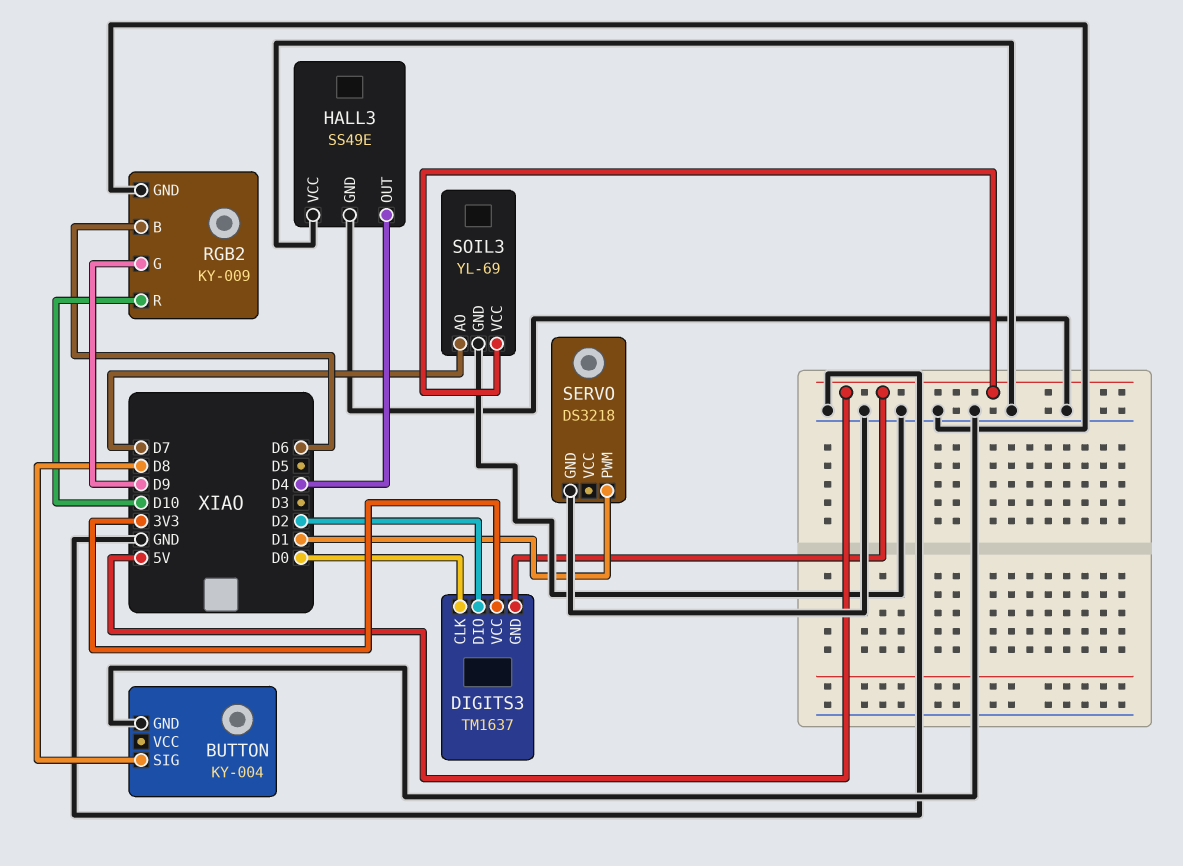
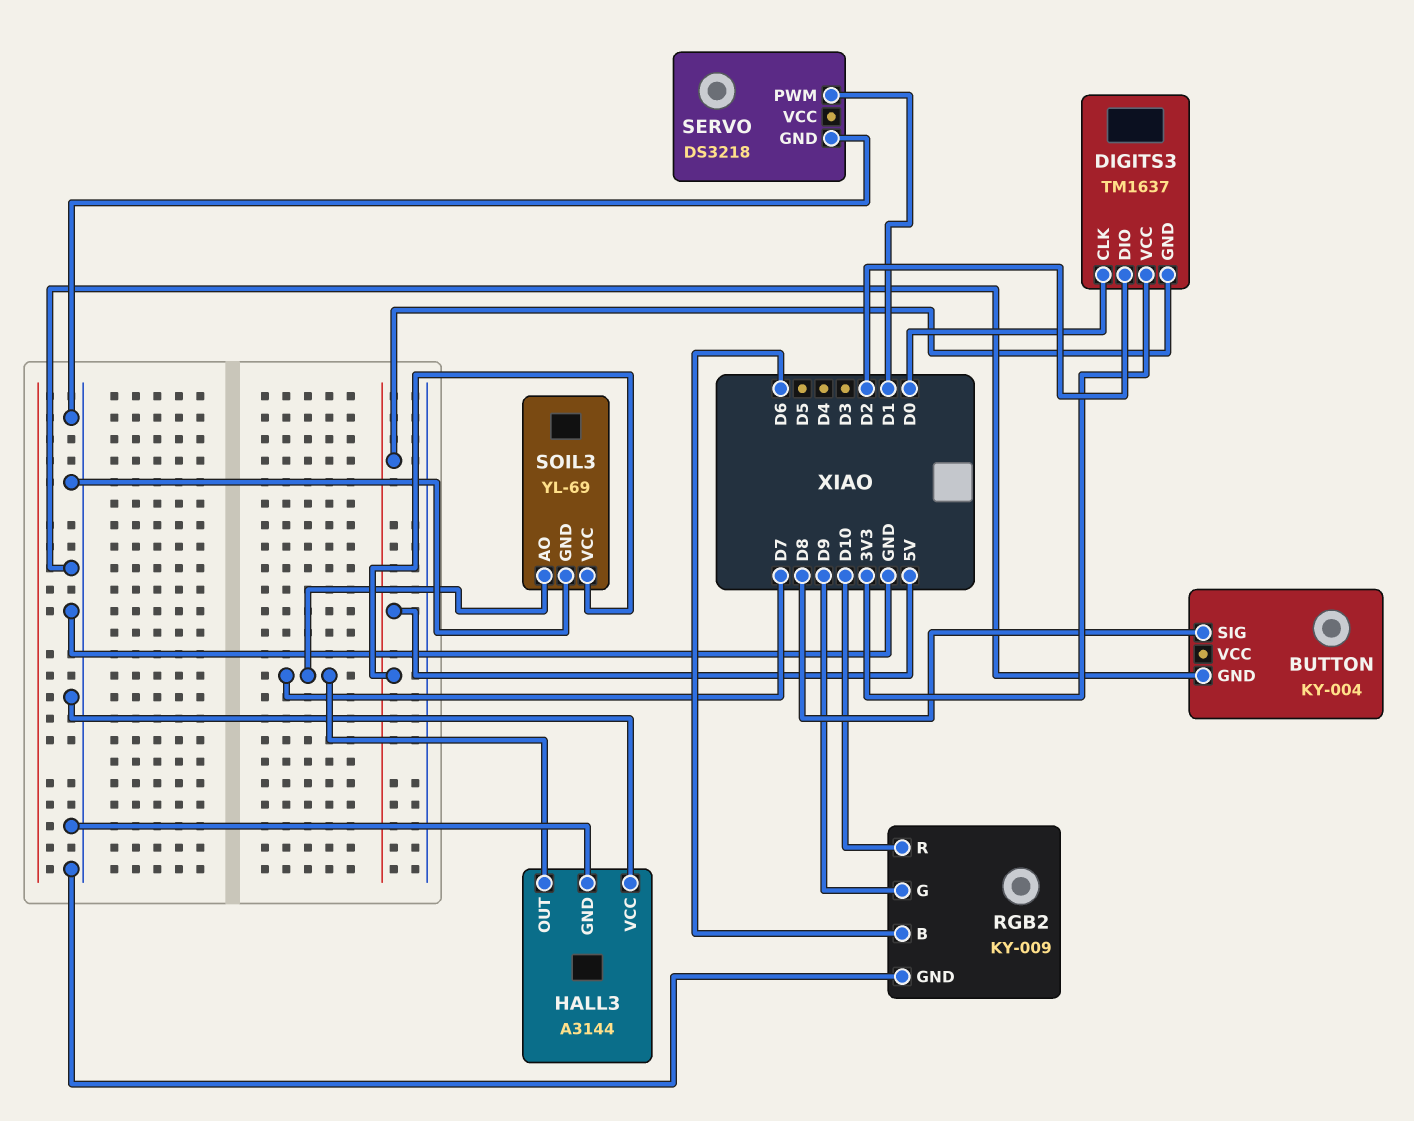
HALL3: SS49E -> A3144
HALL3 pin OUT: D4 -> D7

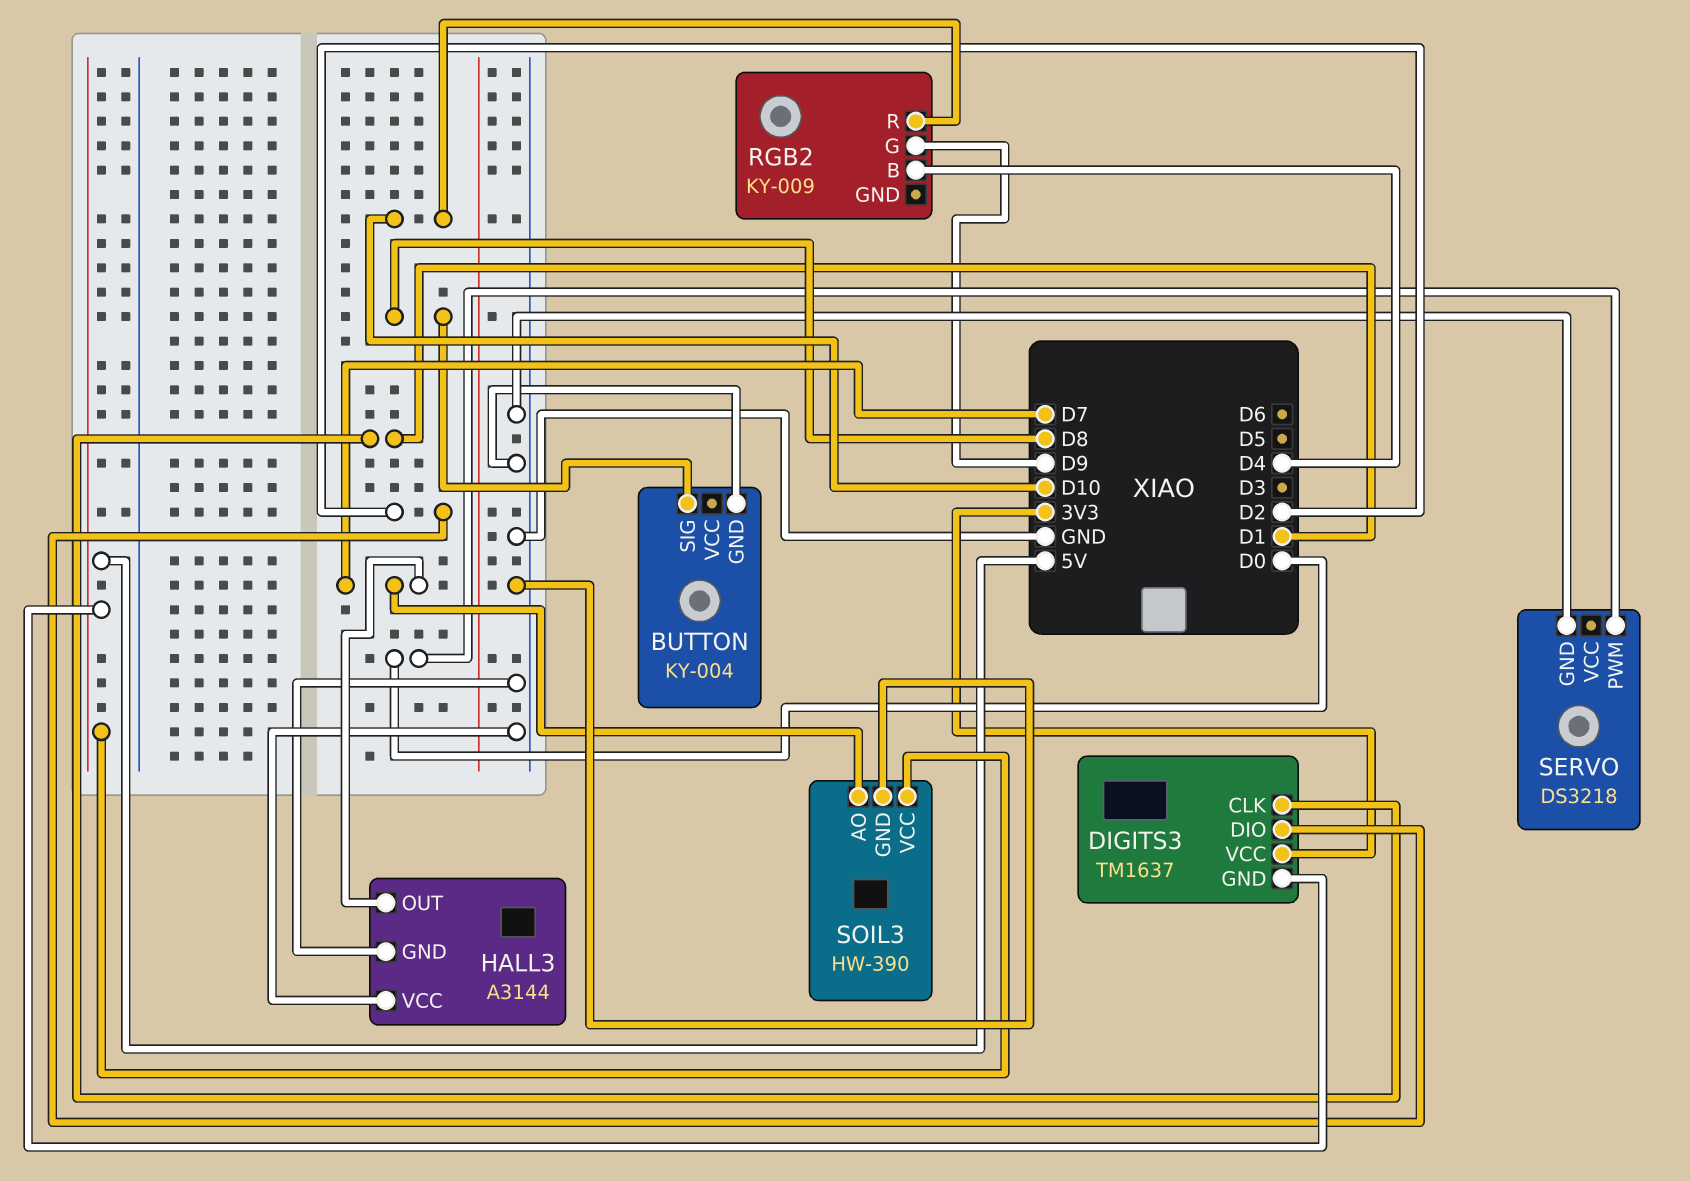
DIGITS3 pin CLK: D0 -> D1
RGB2 pin B: D6 -> D4
RGB2 pin GND: GND -> none
SERVO pin PWM: D1 -> D0
SOIL3: YL-69 -> HW-390

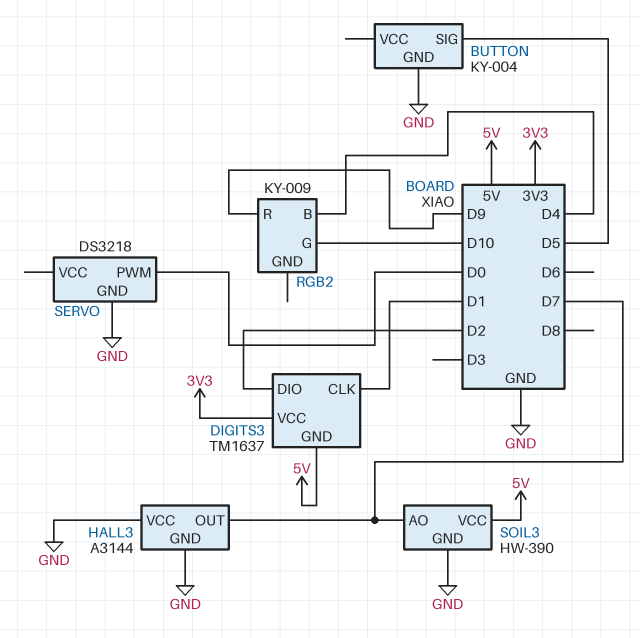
BUTTON pin SIG: D8 -> D5
RGB2 pin G: D9 -> D10
RGB2 pin R: D10 -> D9

